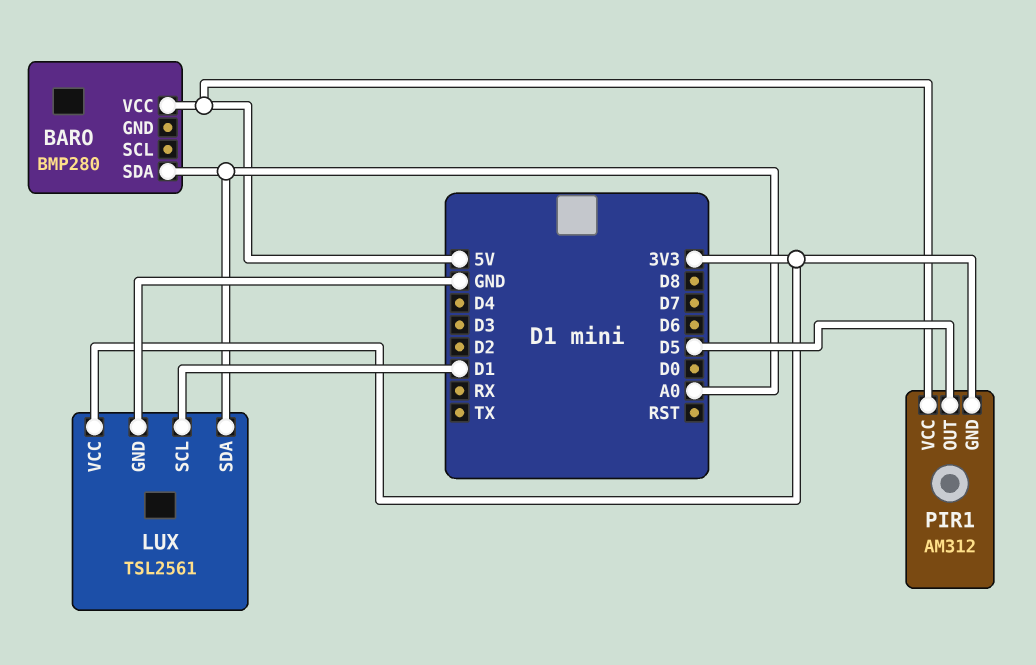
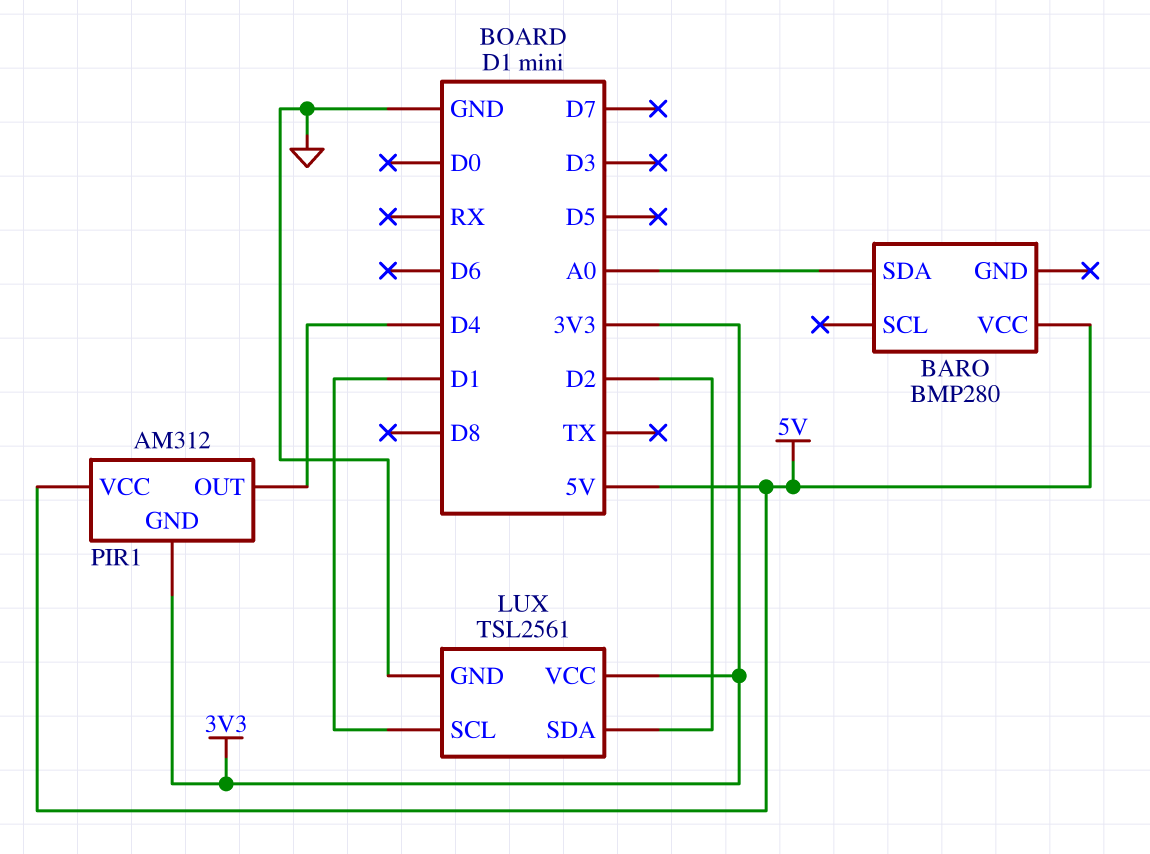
LUX pin SDA: A0 -> D2
PIR1 pin OUT: D5 -> D4

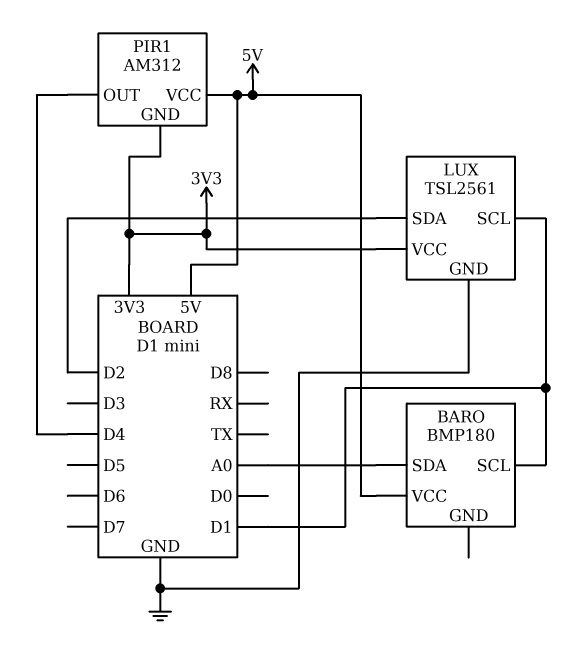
BARO: BMP280 -> BMP180
BARO pin SCL: none -> D1

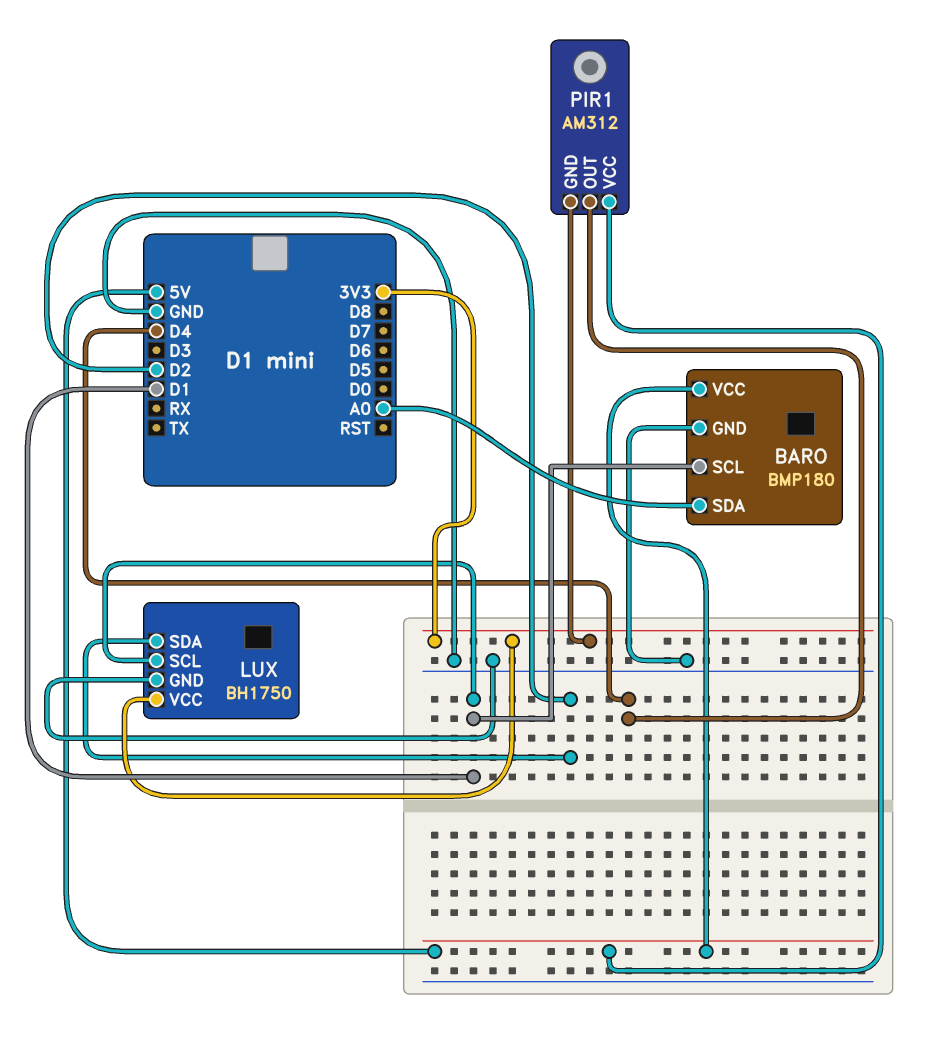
BARO pin GND: none -> GND
LUX: TSL2561 -> BH1750

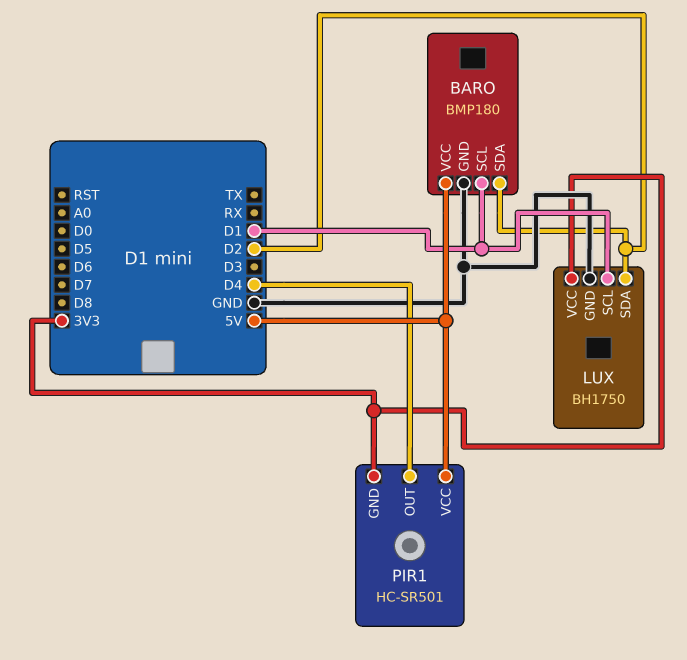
BARO pin SDA: A0 -> D2
PIR1: AM312 -> HC-SR501

